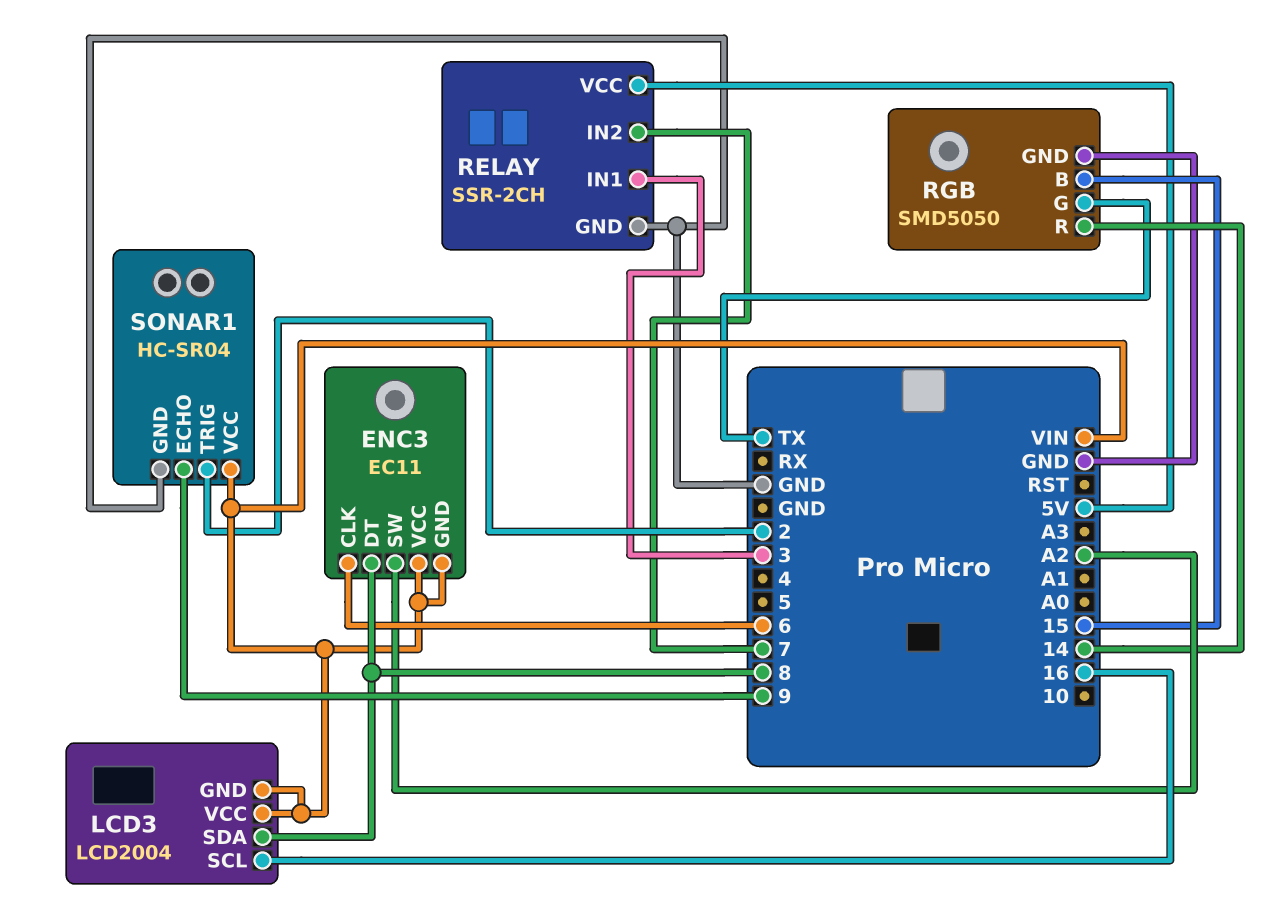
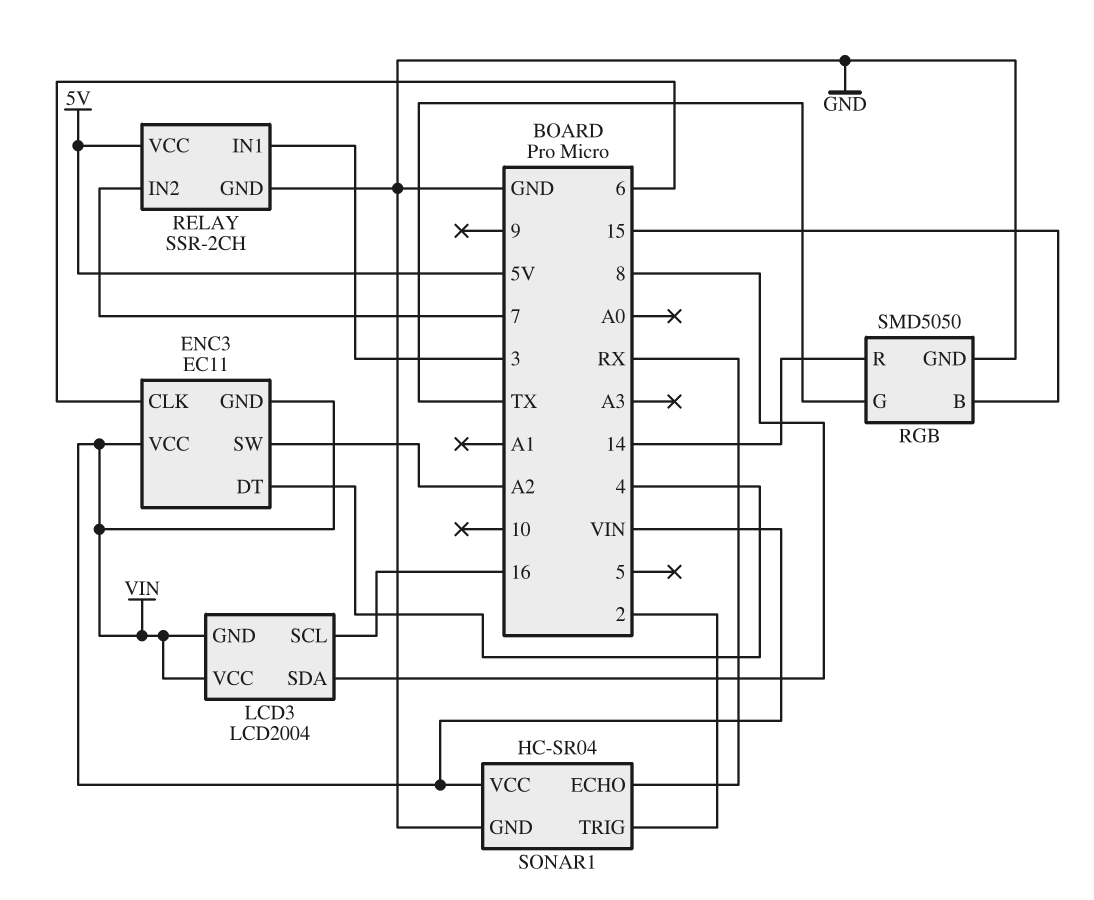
ENC3 pin DT: 8 -> 4
SONAR1 pin ECHO: 9 -> RX

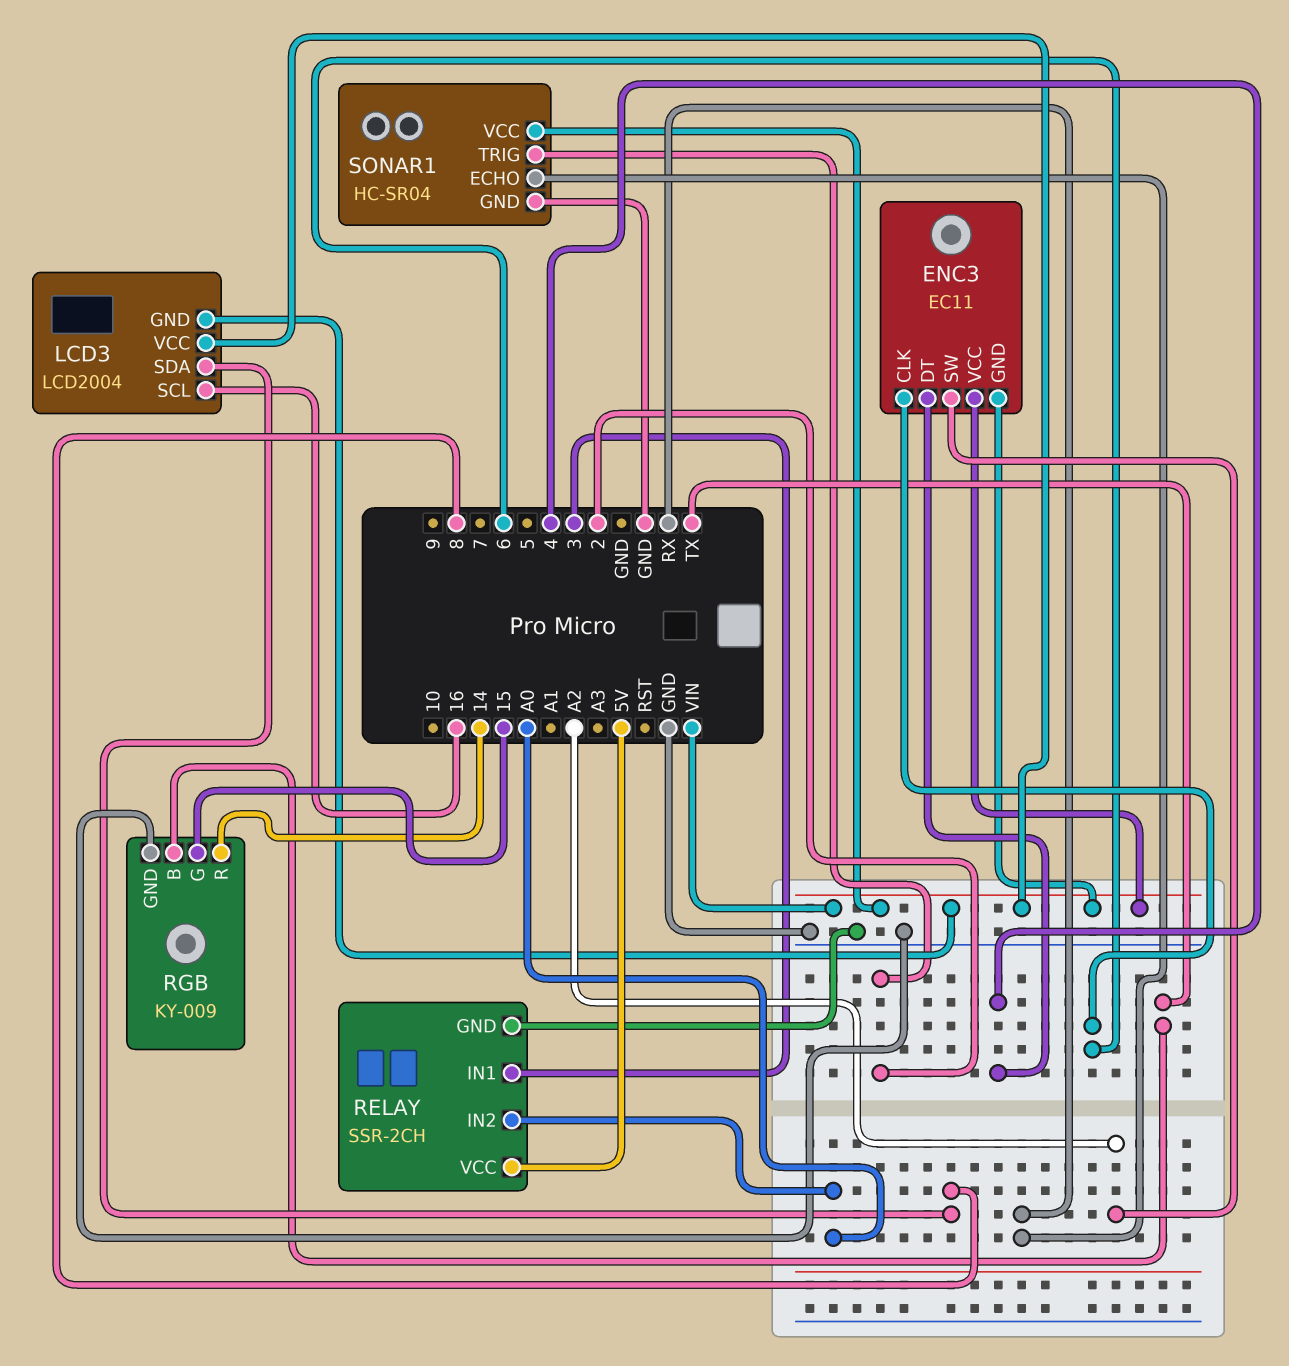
RELAY pin IN2: 7 -> A0
RGB: SMD5050 -> KY-009
RGB pin B: 15 -> TX
RGB pin G: TX -> 15

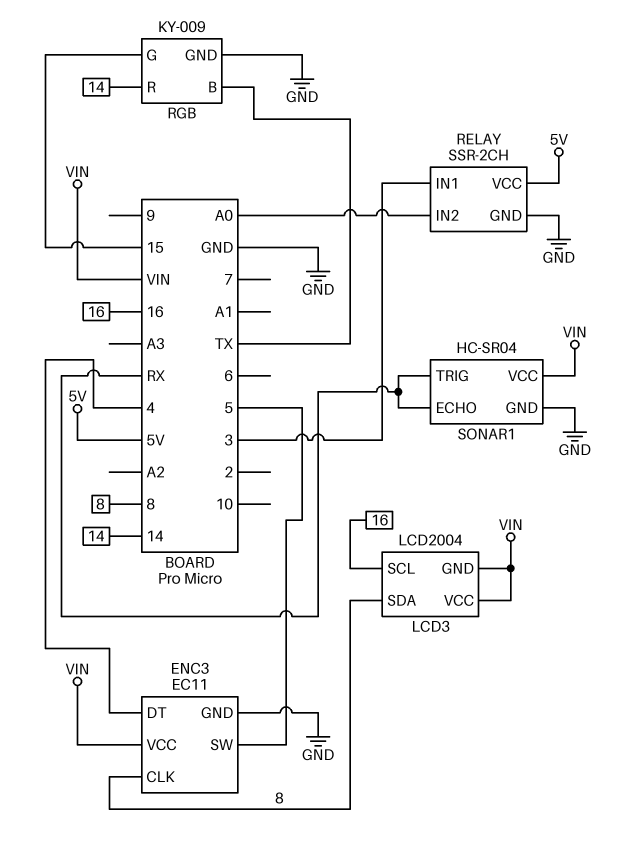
ENC3 pin CLK: 6 -> 8
ENC3 pin GND: VIN -> GND
ENC3 pin SW: A2 -> 5
SONAR1 pin TRIG: 2 -> RX

